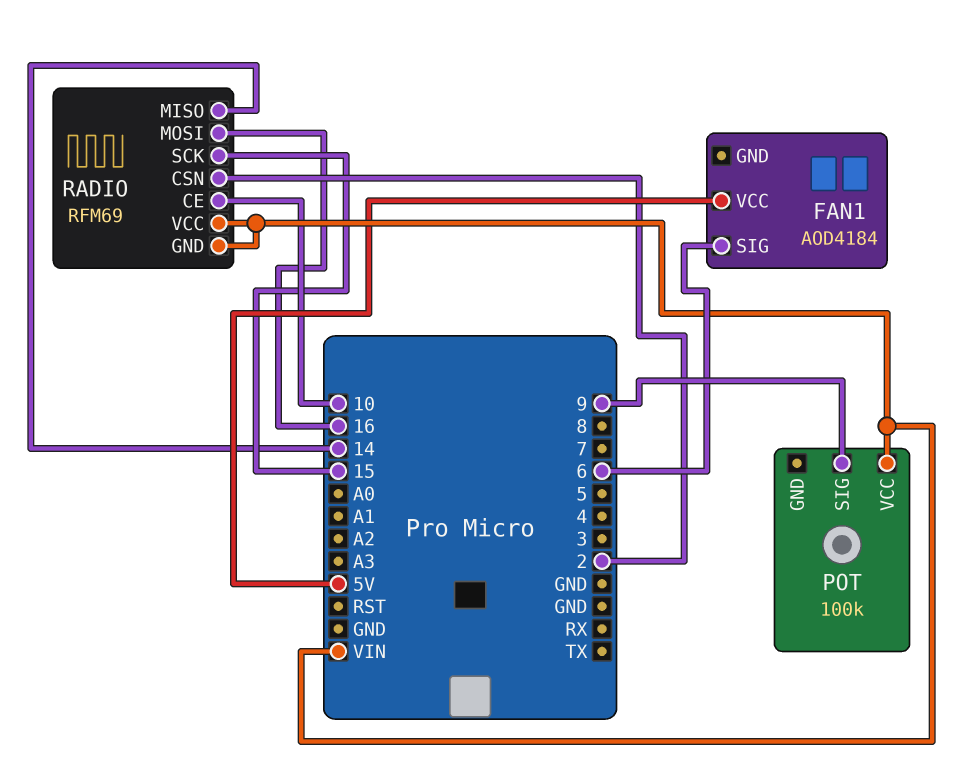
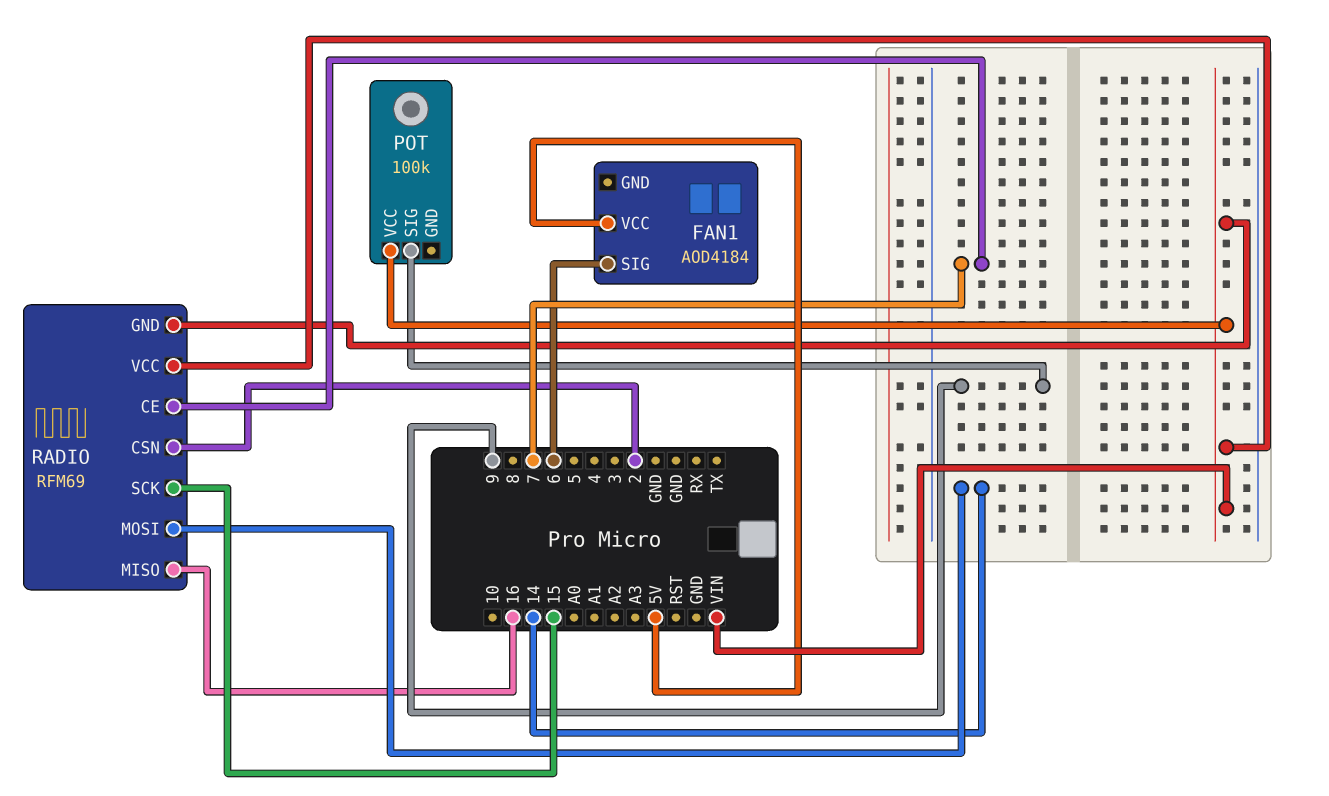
RADIO pin CE: 10 -> 7
RADIO pin MISO: 14 -> 16
RADIO pin MOSI: 16 -> 14

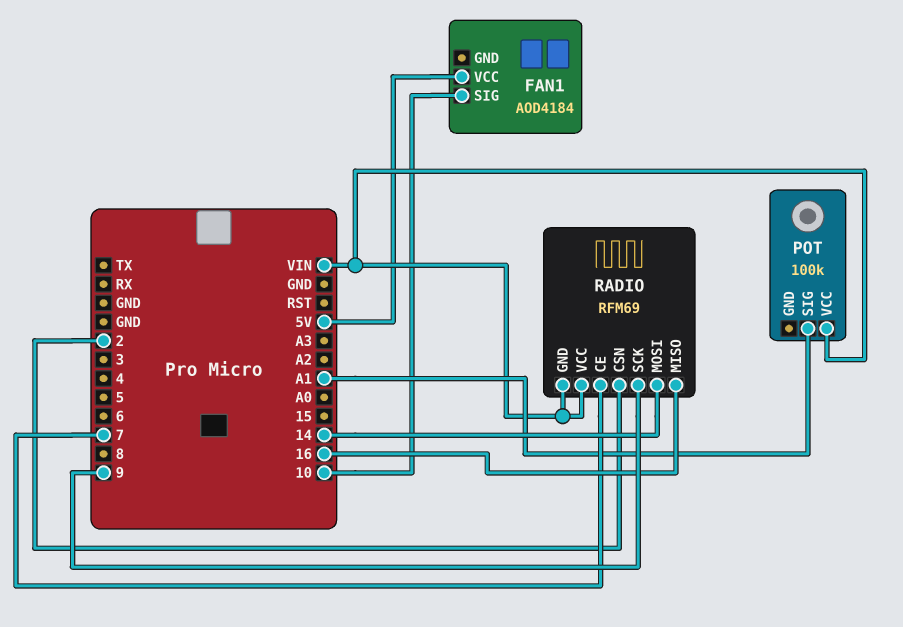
FAN1 pin SIG: 6 -> 10
POT pin SIG: 9 -> A1
RADIO pin SCK: 15 -> 9

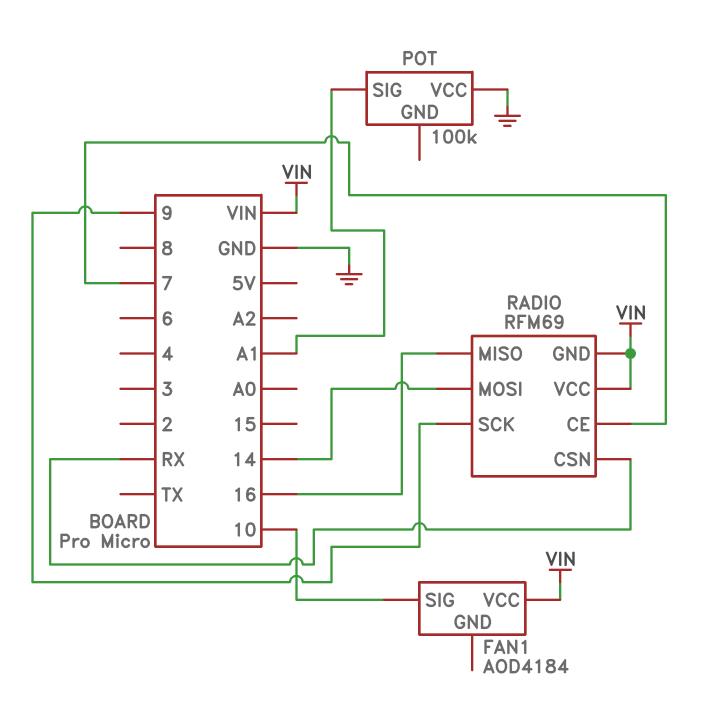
FAN1 pin VCC: 5V -> VIN
POT pin VCC: VIN -> GND
RADIO pin CSN: 2 -> RX

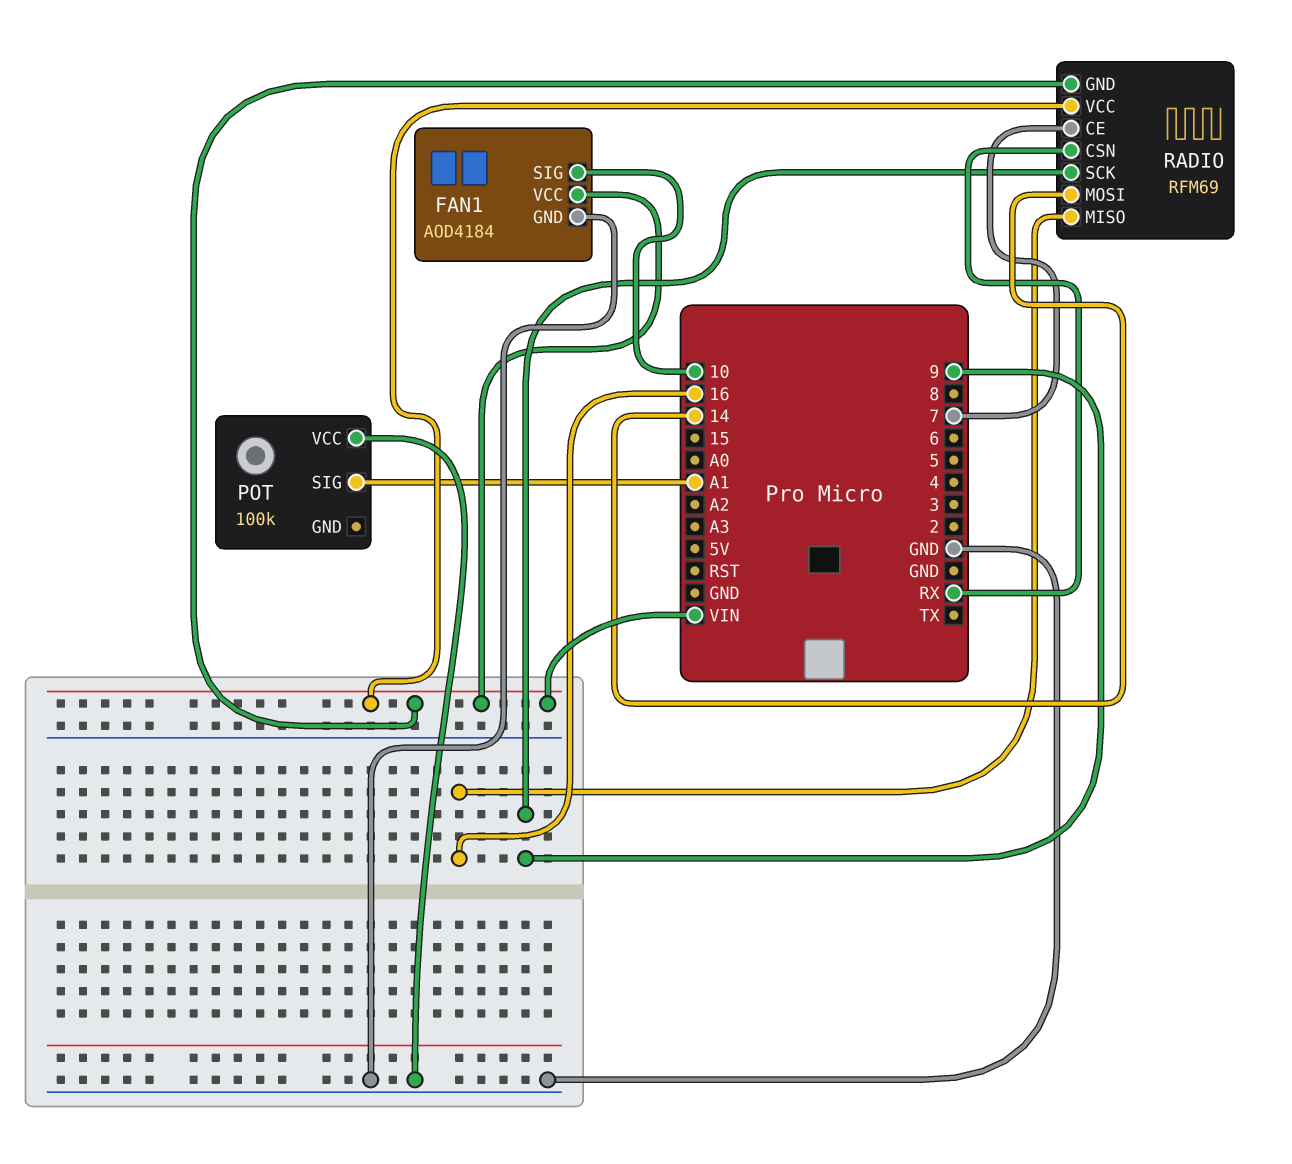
FAN1 pin GND: none -> GND

